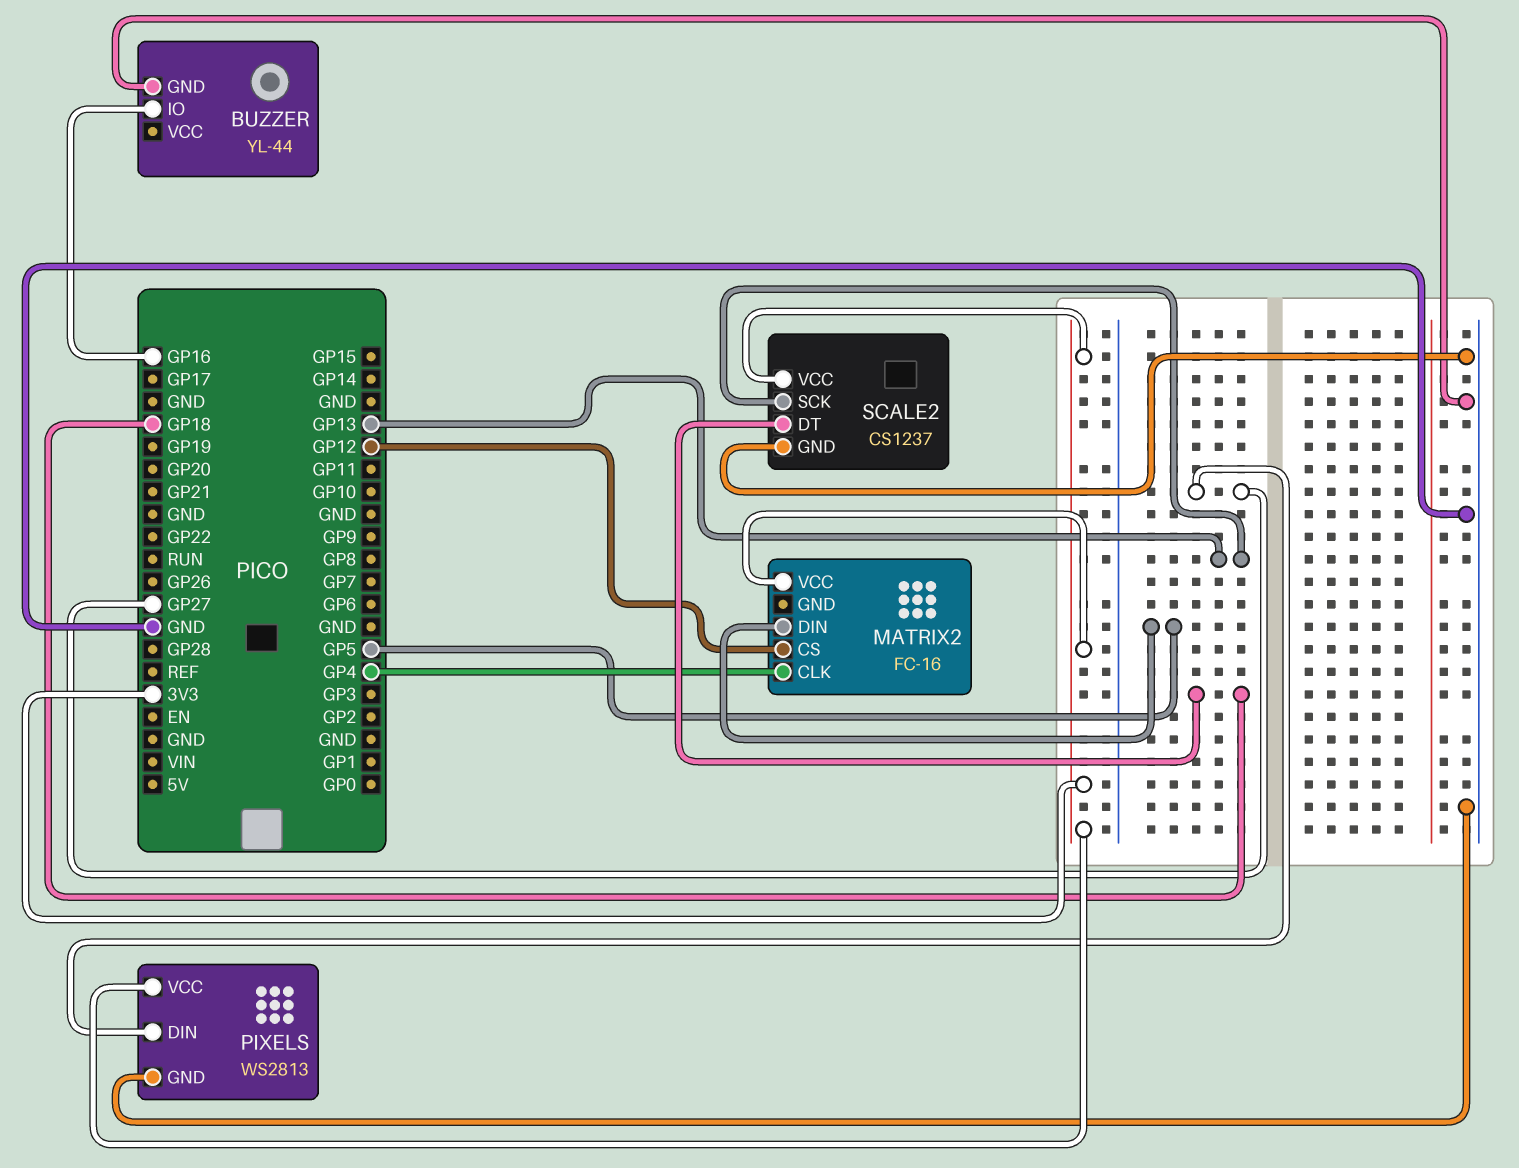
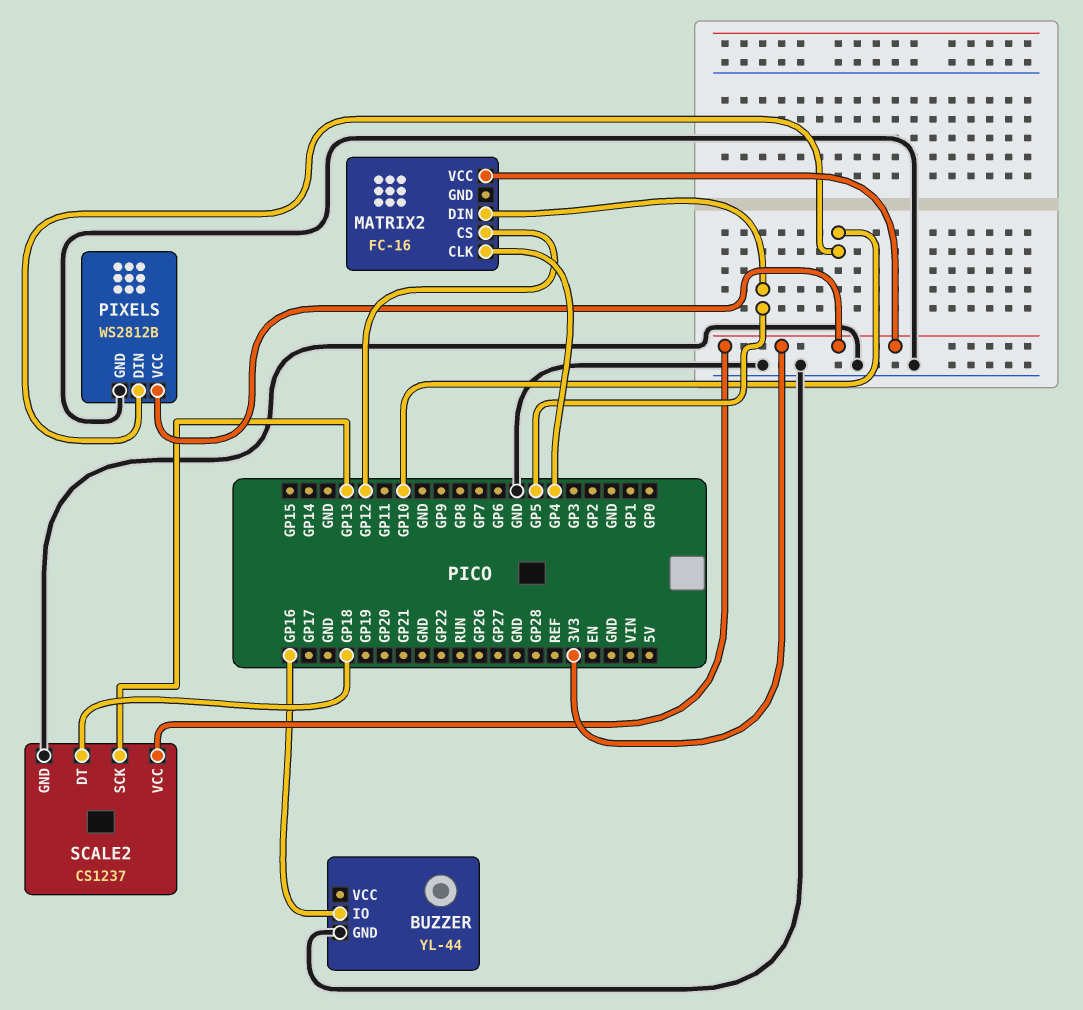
PIXELS: WS2813 -> WS2812B
PIXELS pin DIN: GP27 -> GP10

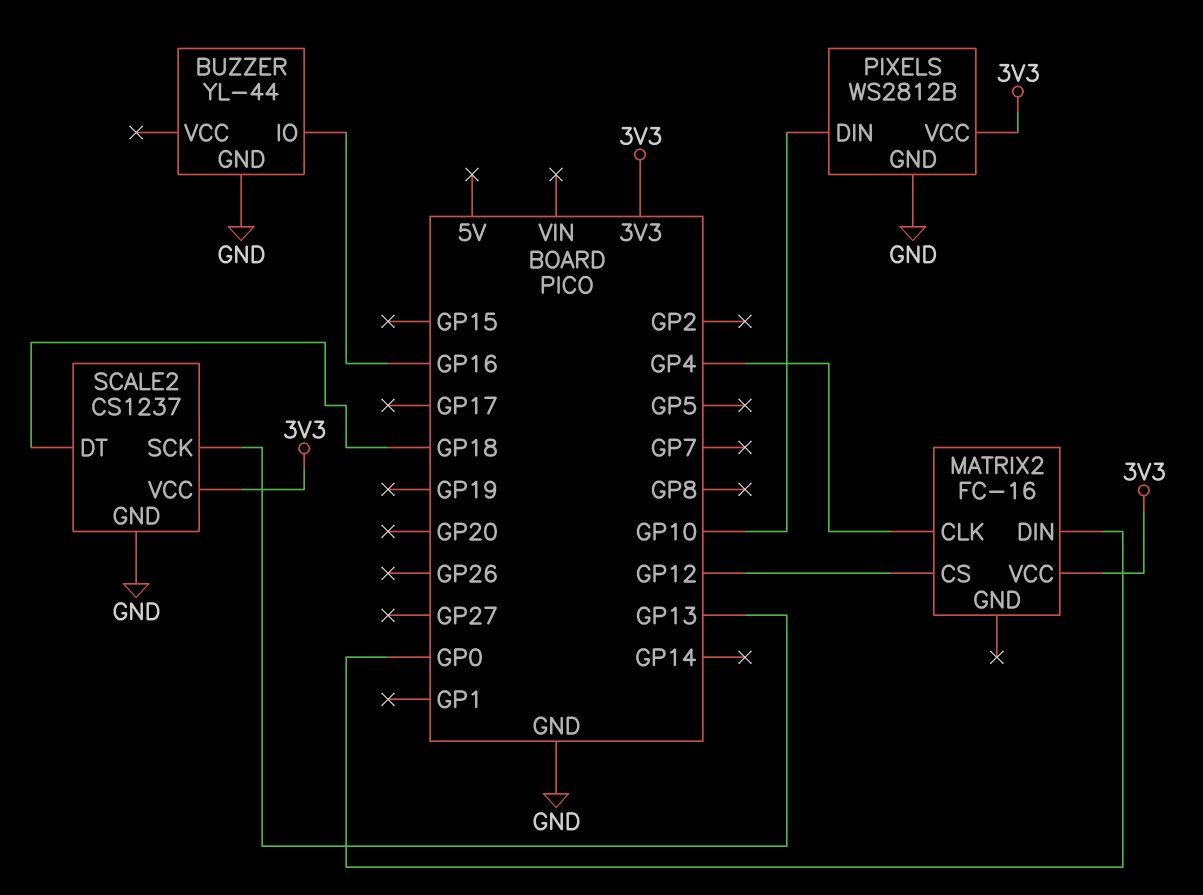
MATRIX2 pin DIN: GP5 -> GP0

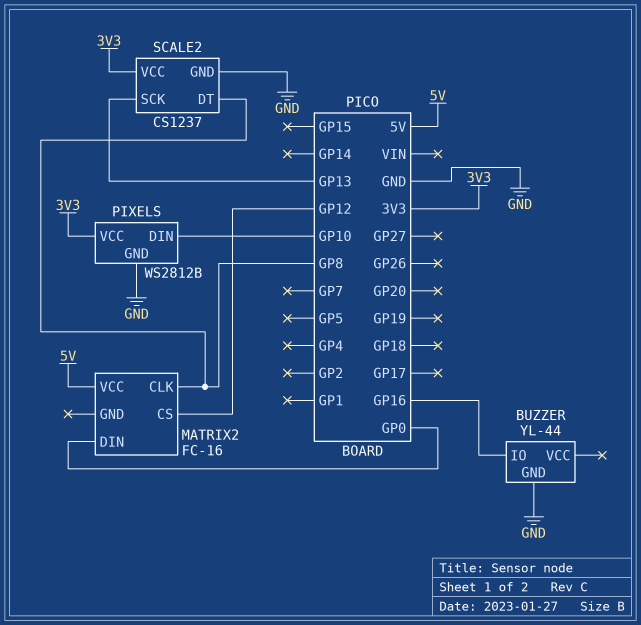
MATRIX2 pin CLK: GP4 -> GP8
MATRIX2 pin VCC: 3V3 -> 5V
SCALE2 pin DT: GP18 -> GP8

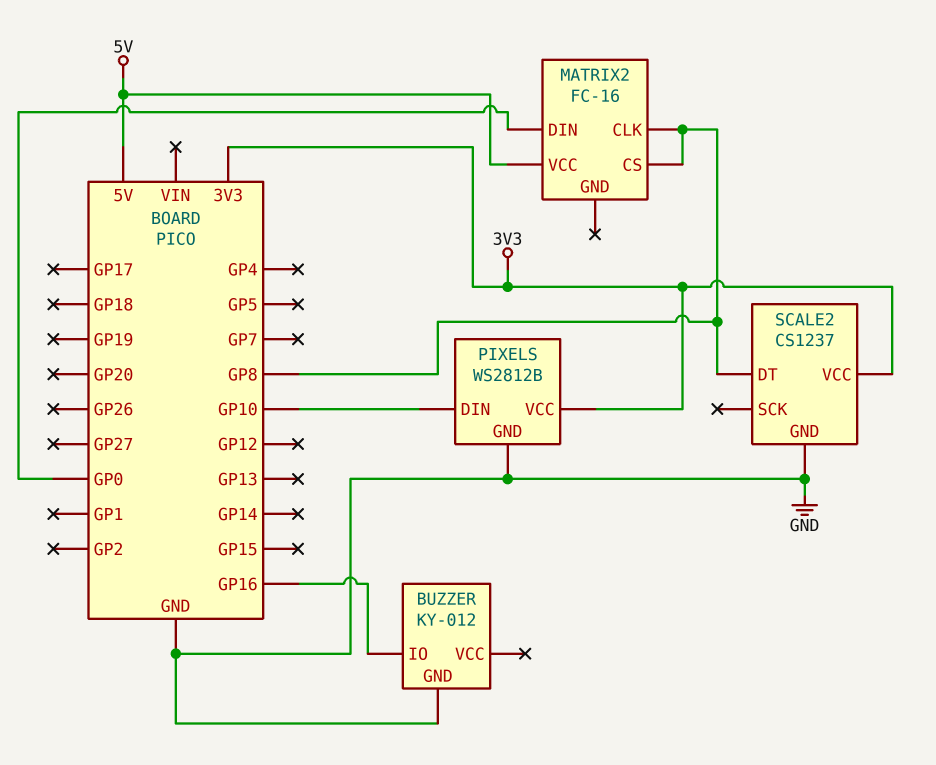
BUZZER: YL-44 -> KY-012
MATRIX2 pin CS: GP12 -> GP8
SCALE2 pin SCK: GP13 -> none

